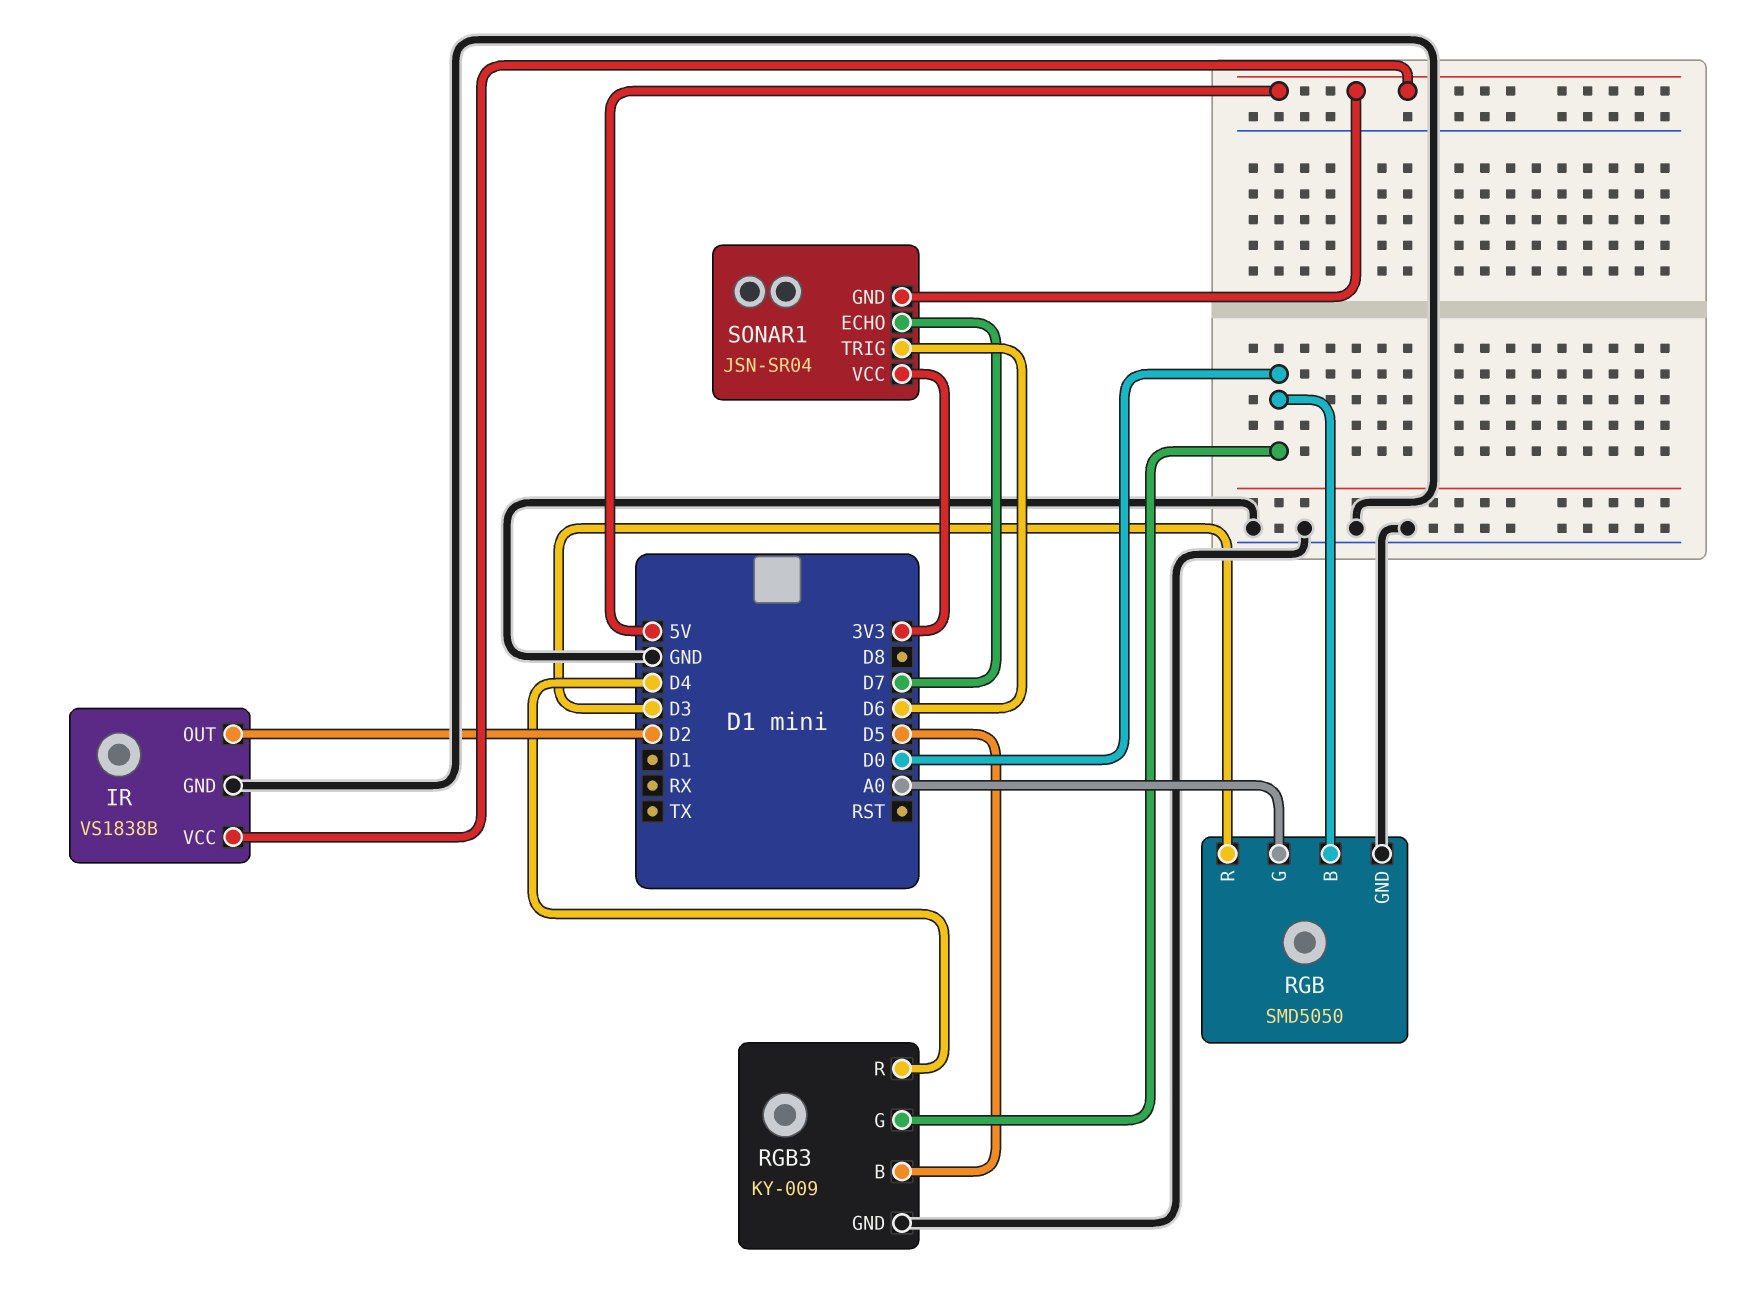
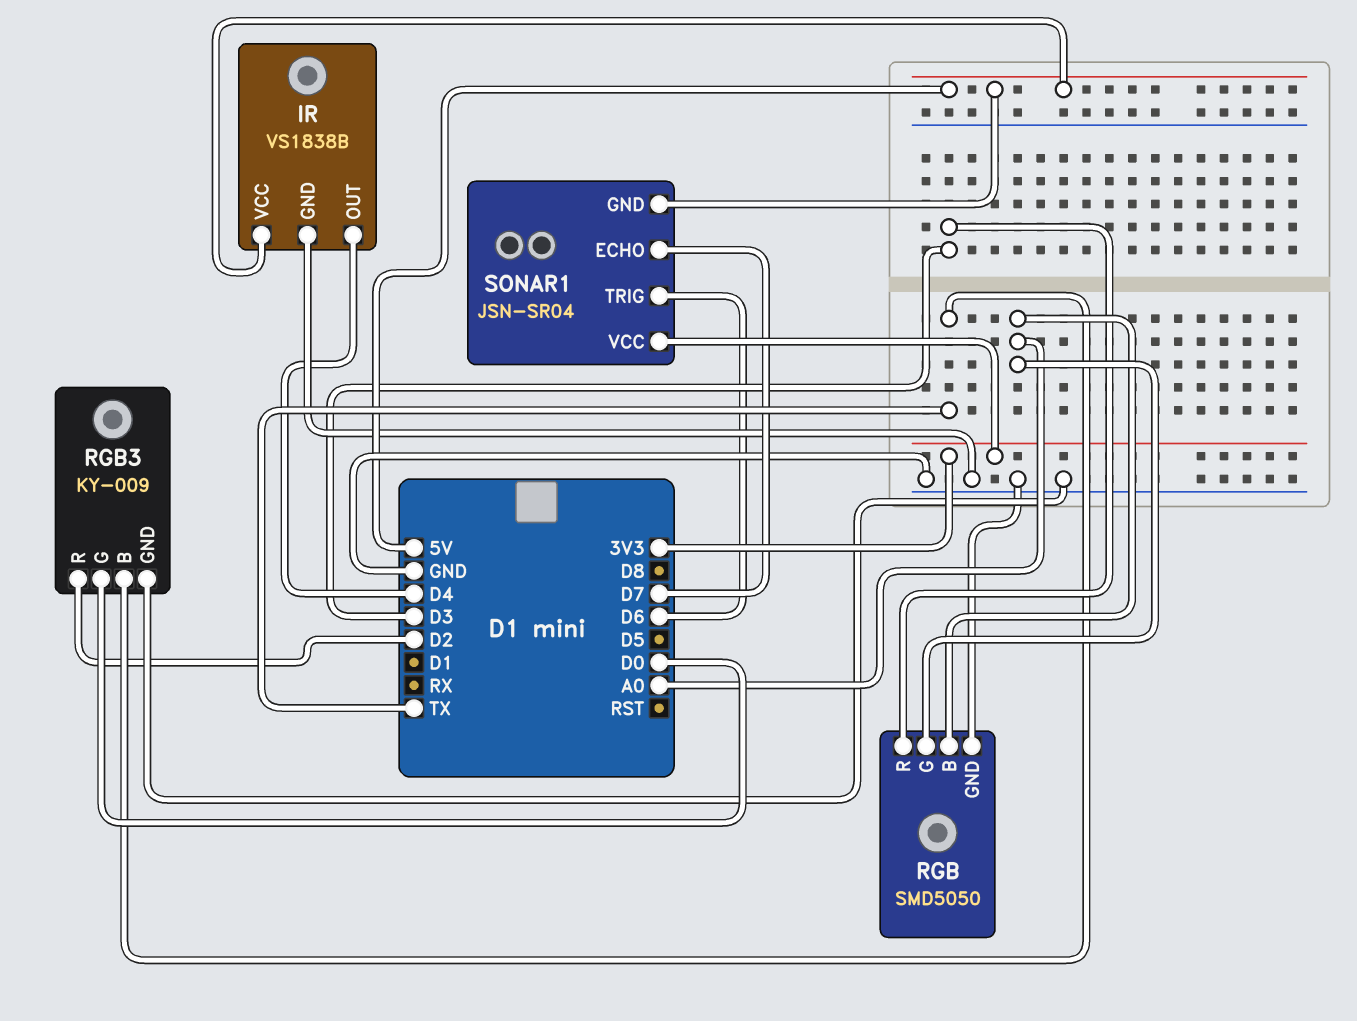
IR pin OUT: D2 -> D4
RGB pin B: D0 -> A0
RGB3 pin B: D5 -> TX
RGB3 pin R: D4 -> D2

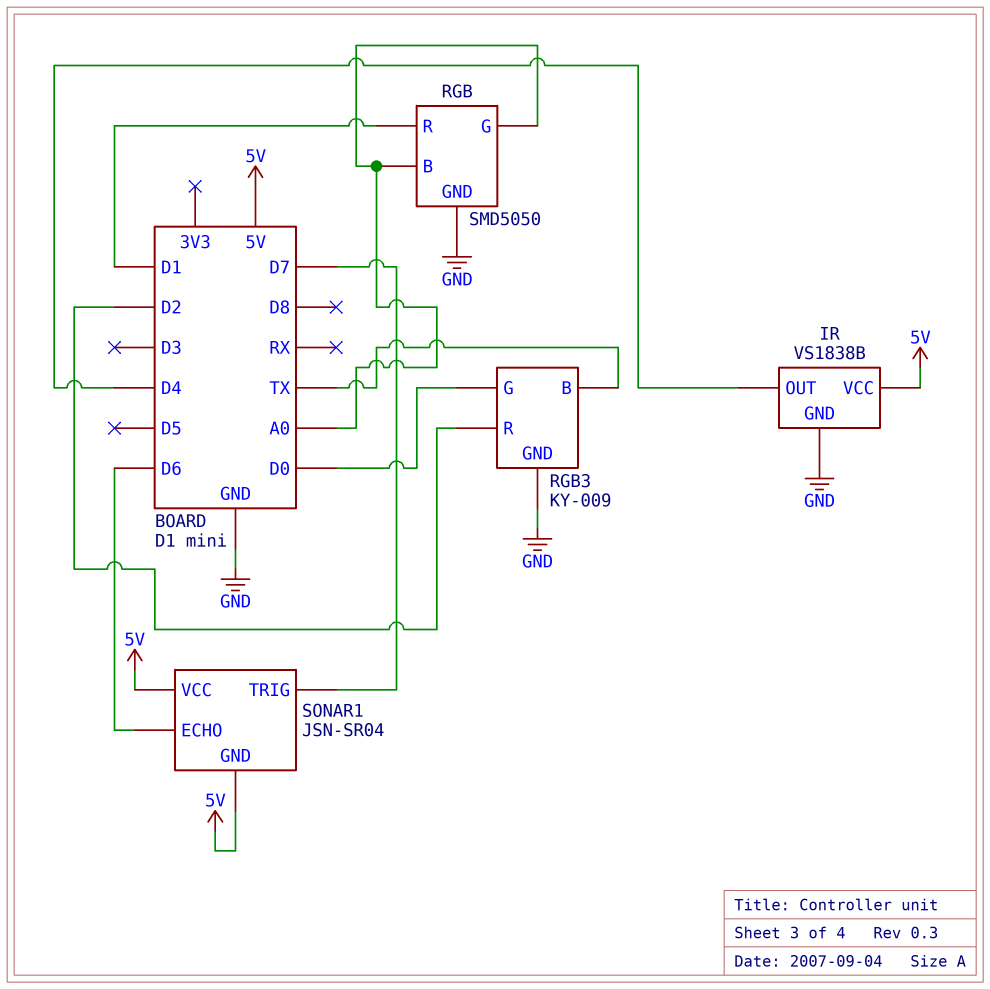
RGB pin R: D3 -> D1
SONAR1 pin ECHO: D7 -> D6
SONAR1 pin TRIG: D6 -> D7
SONAR1 pin VCC: 3V3 -> 5V

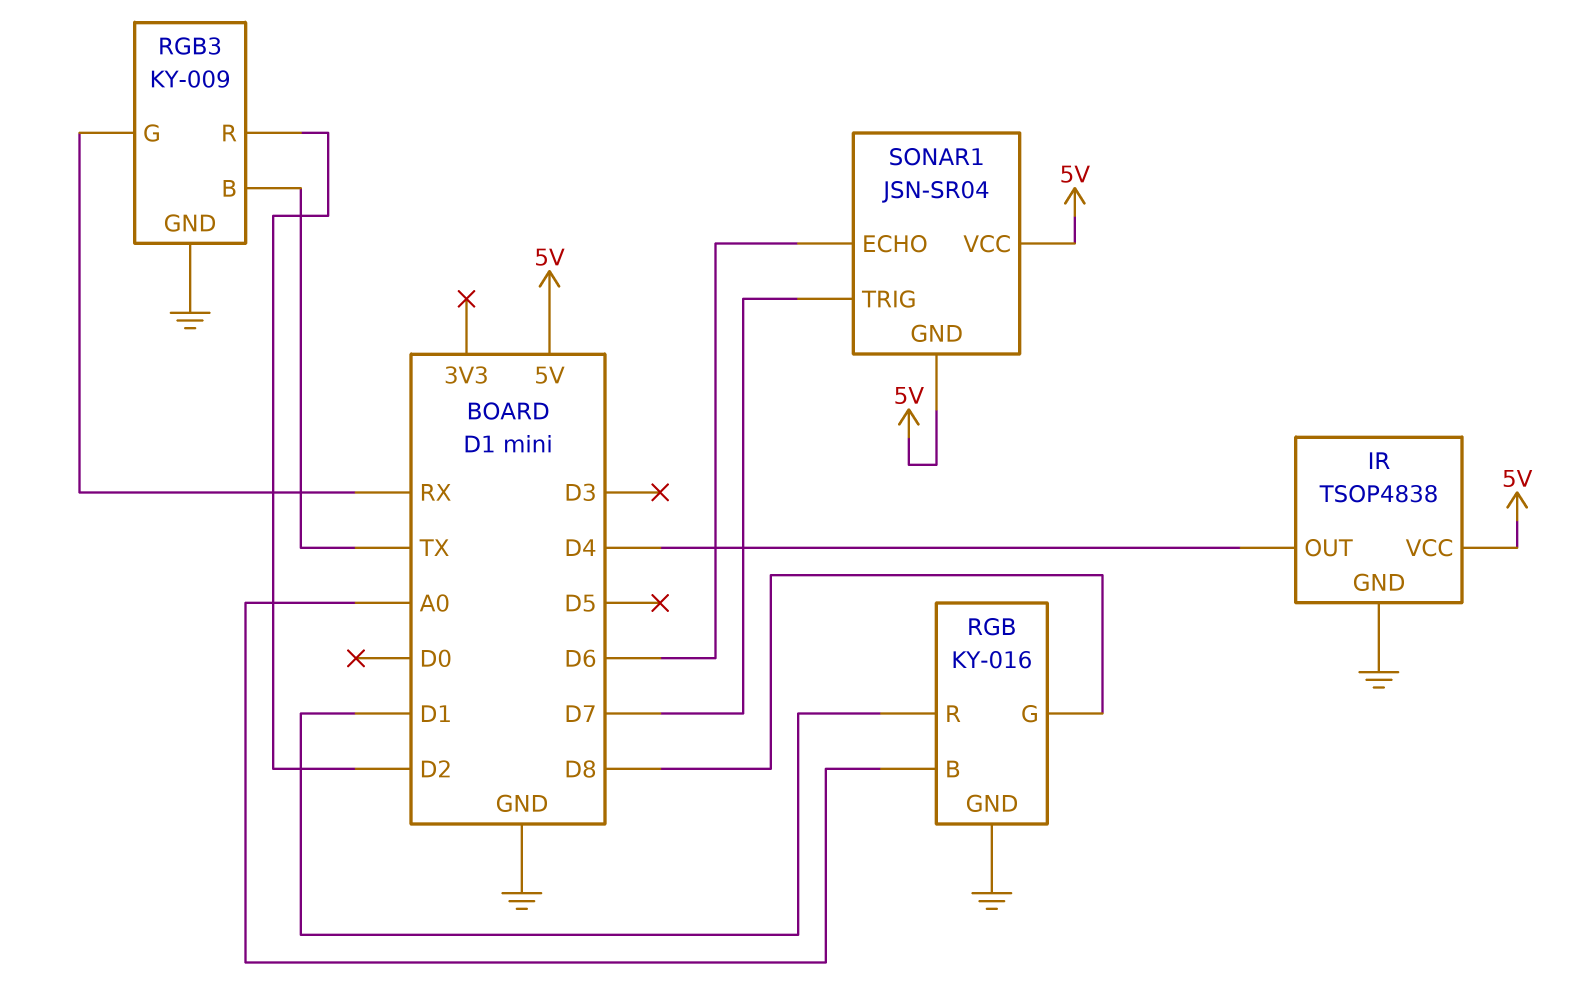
IR: VS1838B -> TSOP4838
RGB: SMD5050 -> KY-016
RGB pin G: A0 -> D8
RGB3 pin G: D0 -> RX

